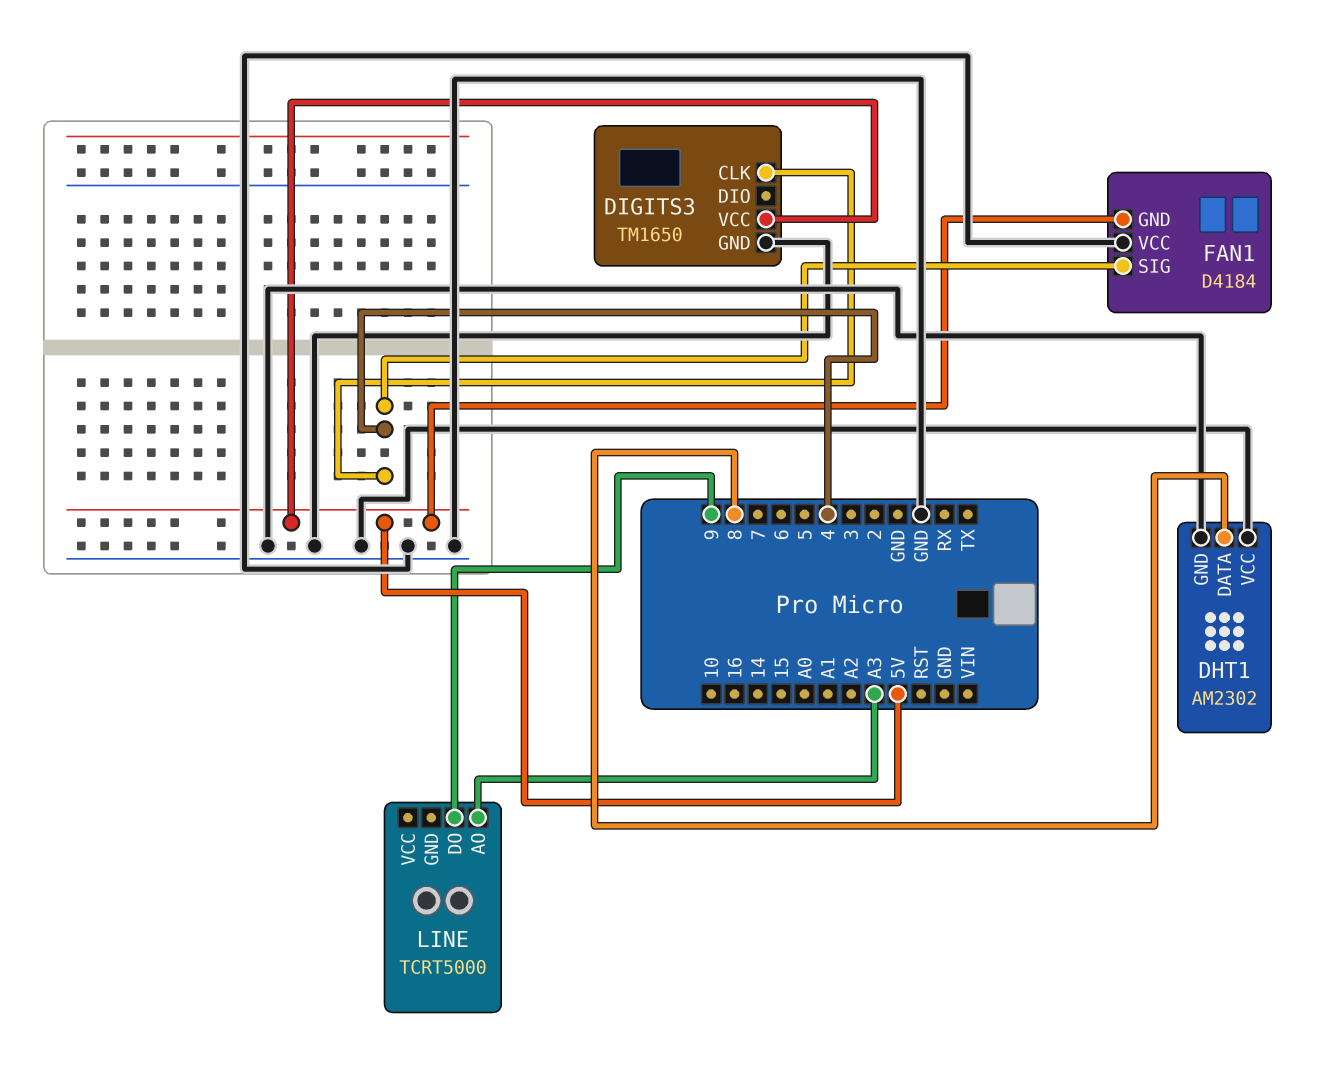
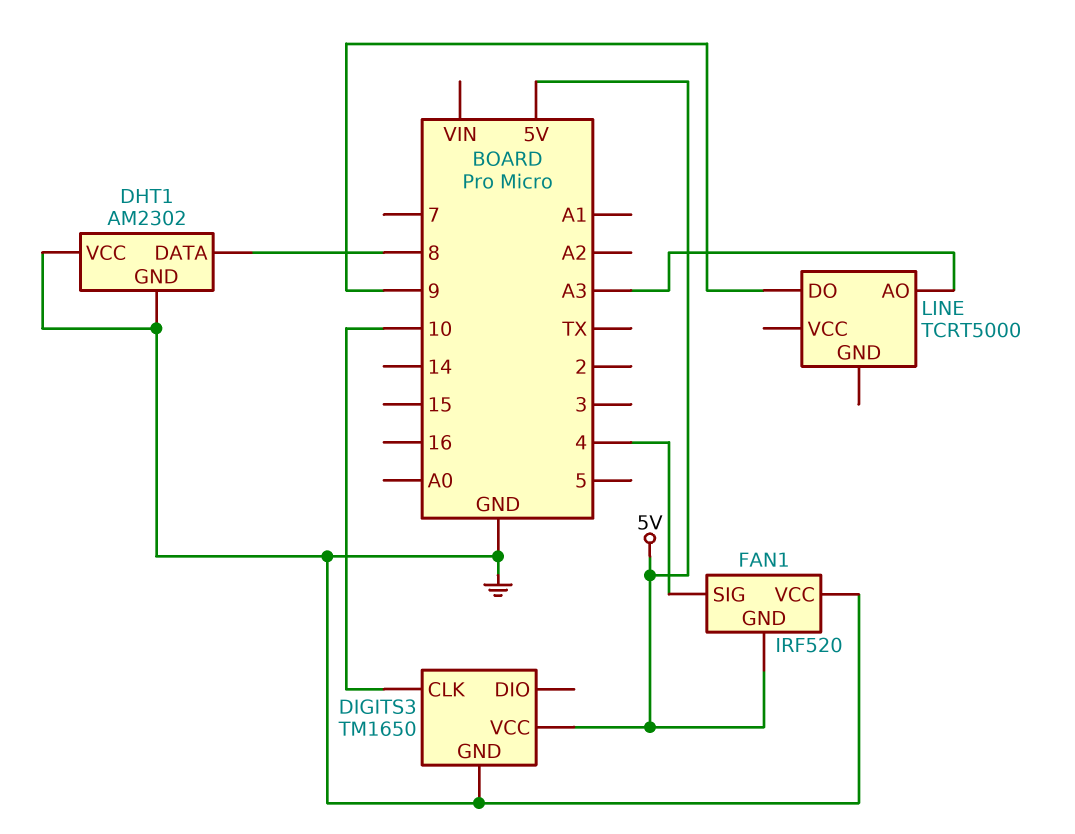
DIGITS3 pin CLK: 4 -> 10
FAN1: D4184 -> IRF520

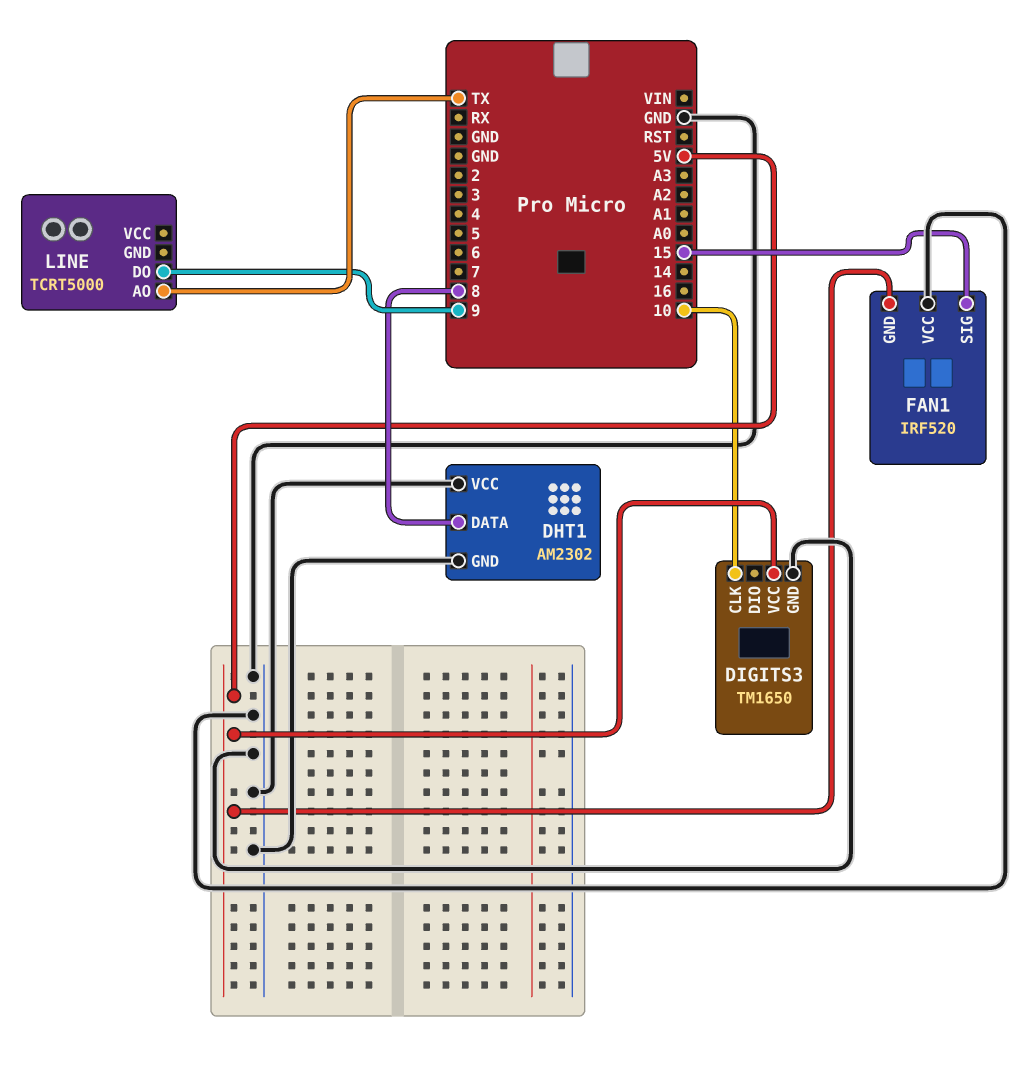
FAN1 pin SIG: 4 -> 15
LINE pin AO: A3 -> TX

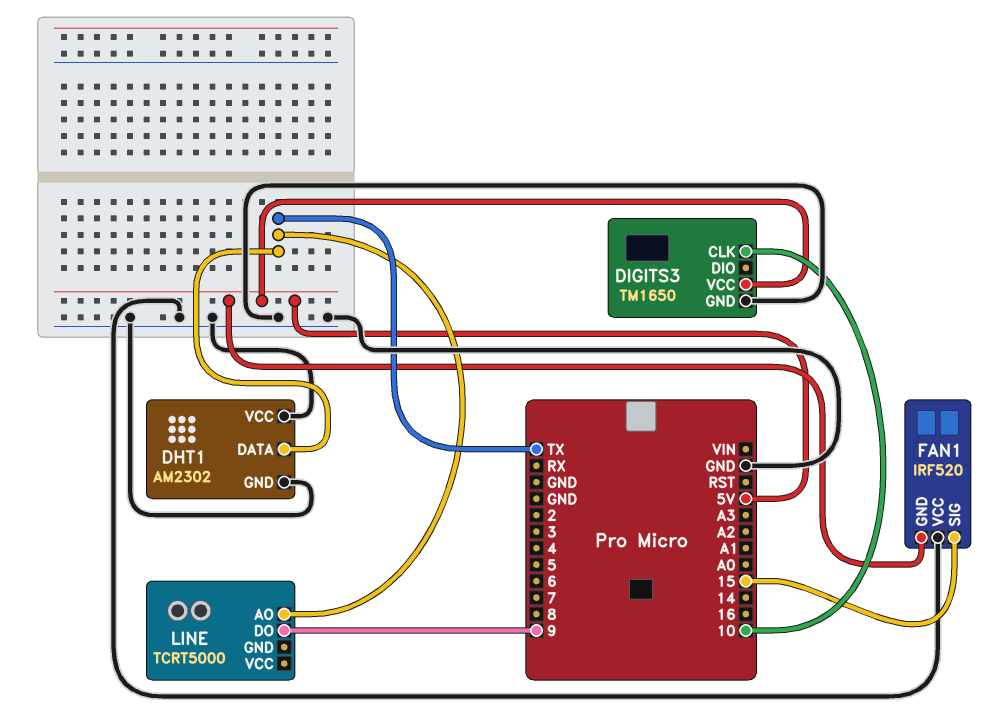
DHT1 pin DATA: 8 -> TX

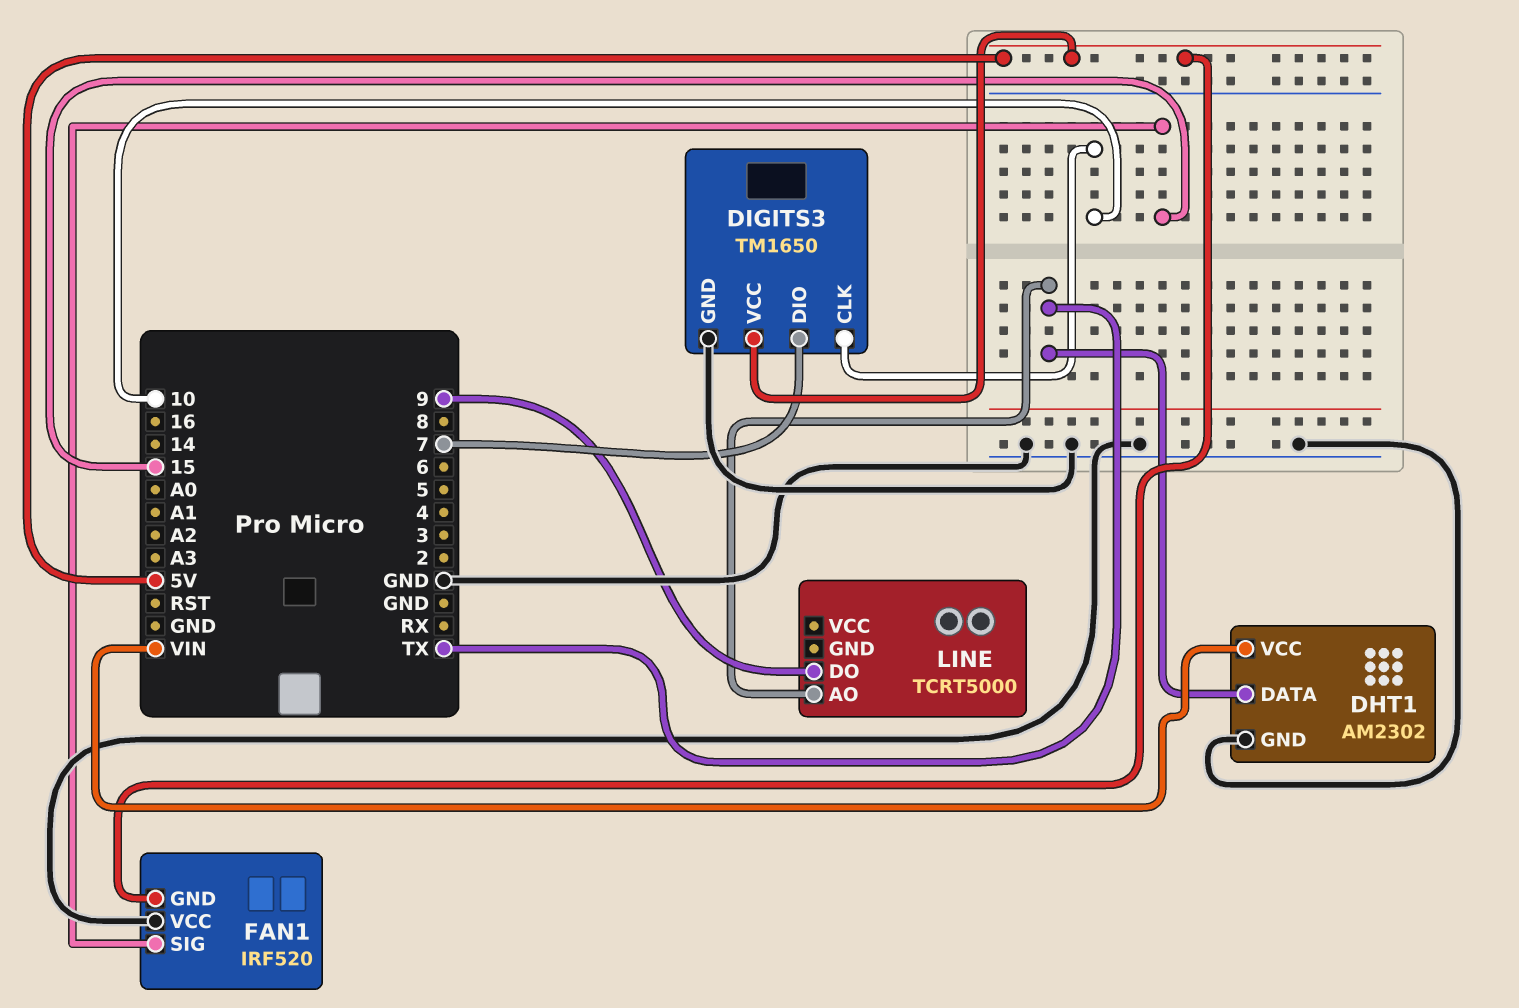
DHT1 pin VCC: GND -> VIN
DIGITS3 pin DIO: none -> 7

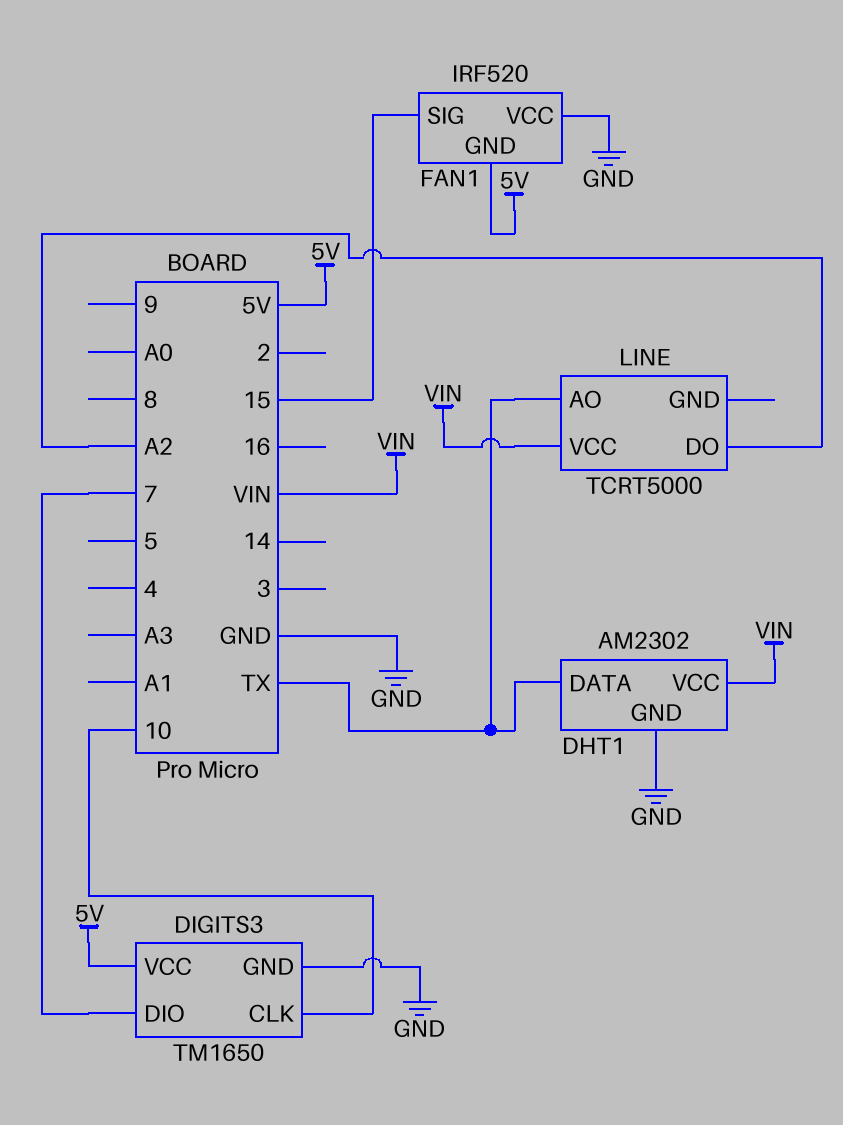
LINE pin DO: 9 -> A2
LINE pin VCC: none -> VIN

